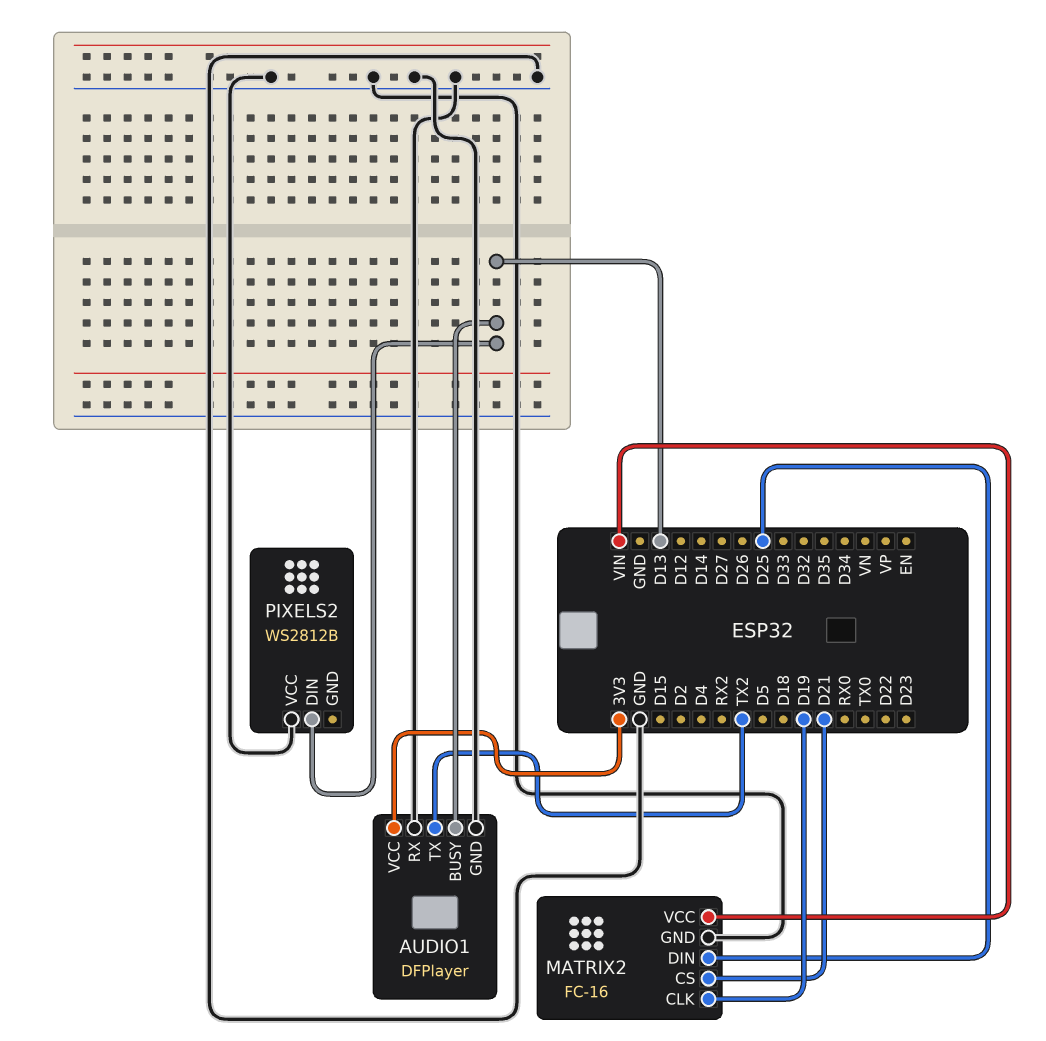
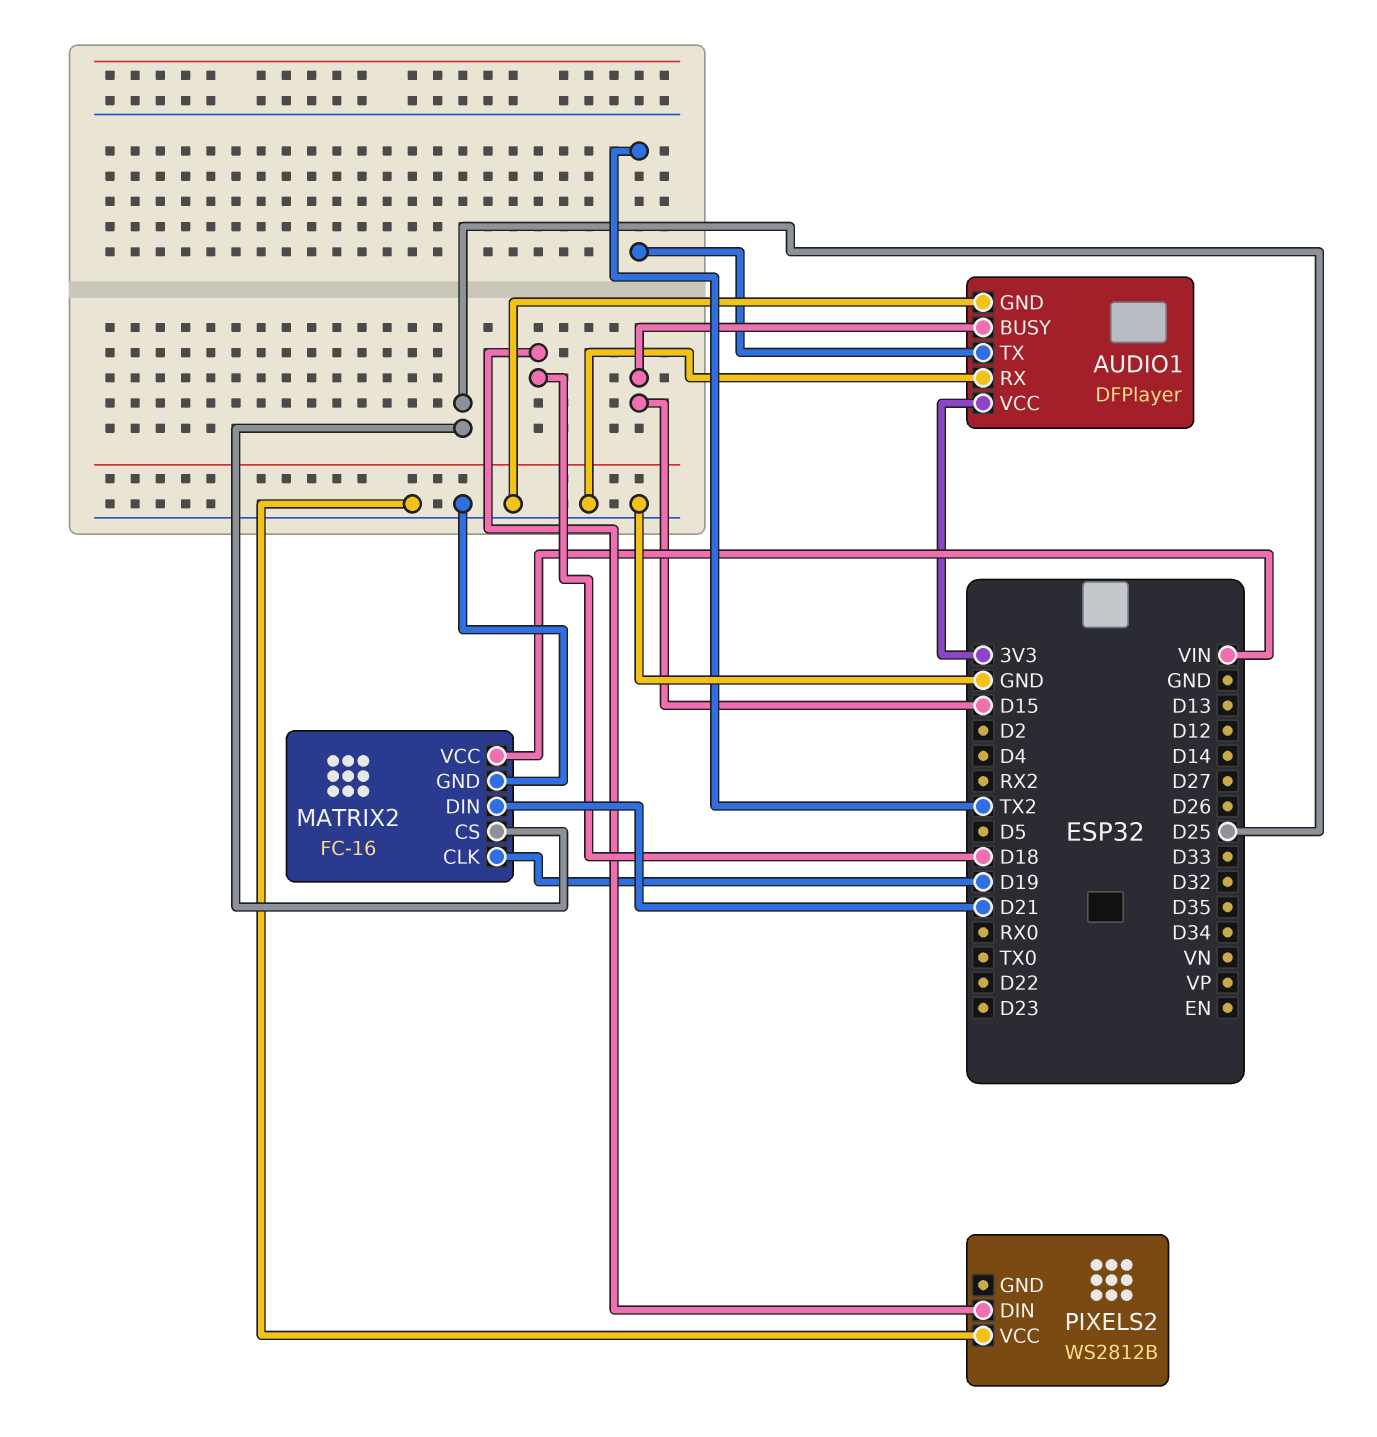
AUDIO1 pin BUSY: D13 -> D15
MATRIX2 pin CS: D21 -> D25
MATRIX2 pin DIN: D25 -> D21
PIXELS2 pin DIN: D13 -> D18

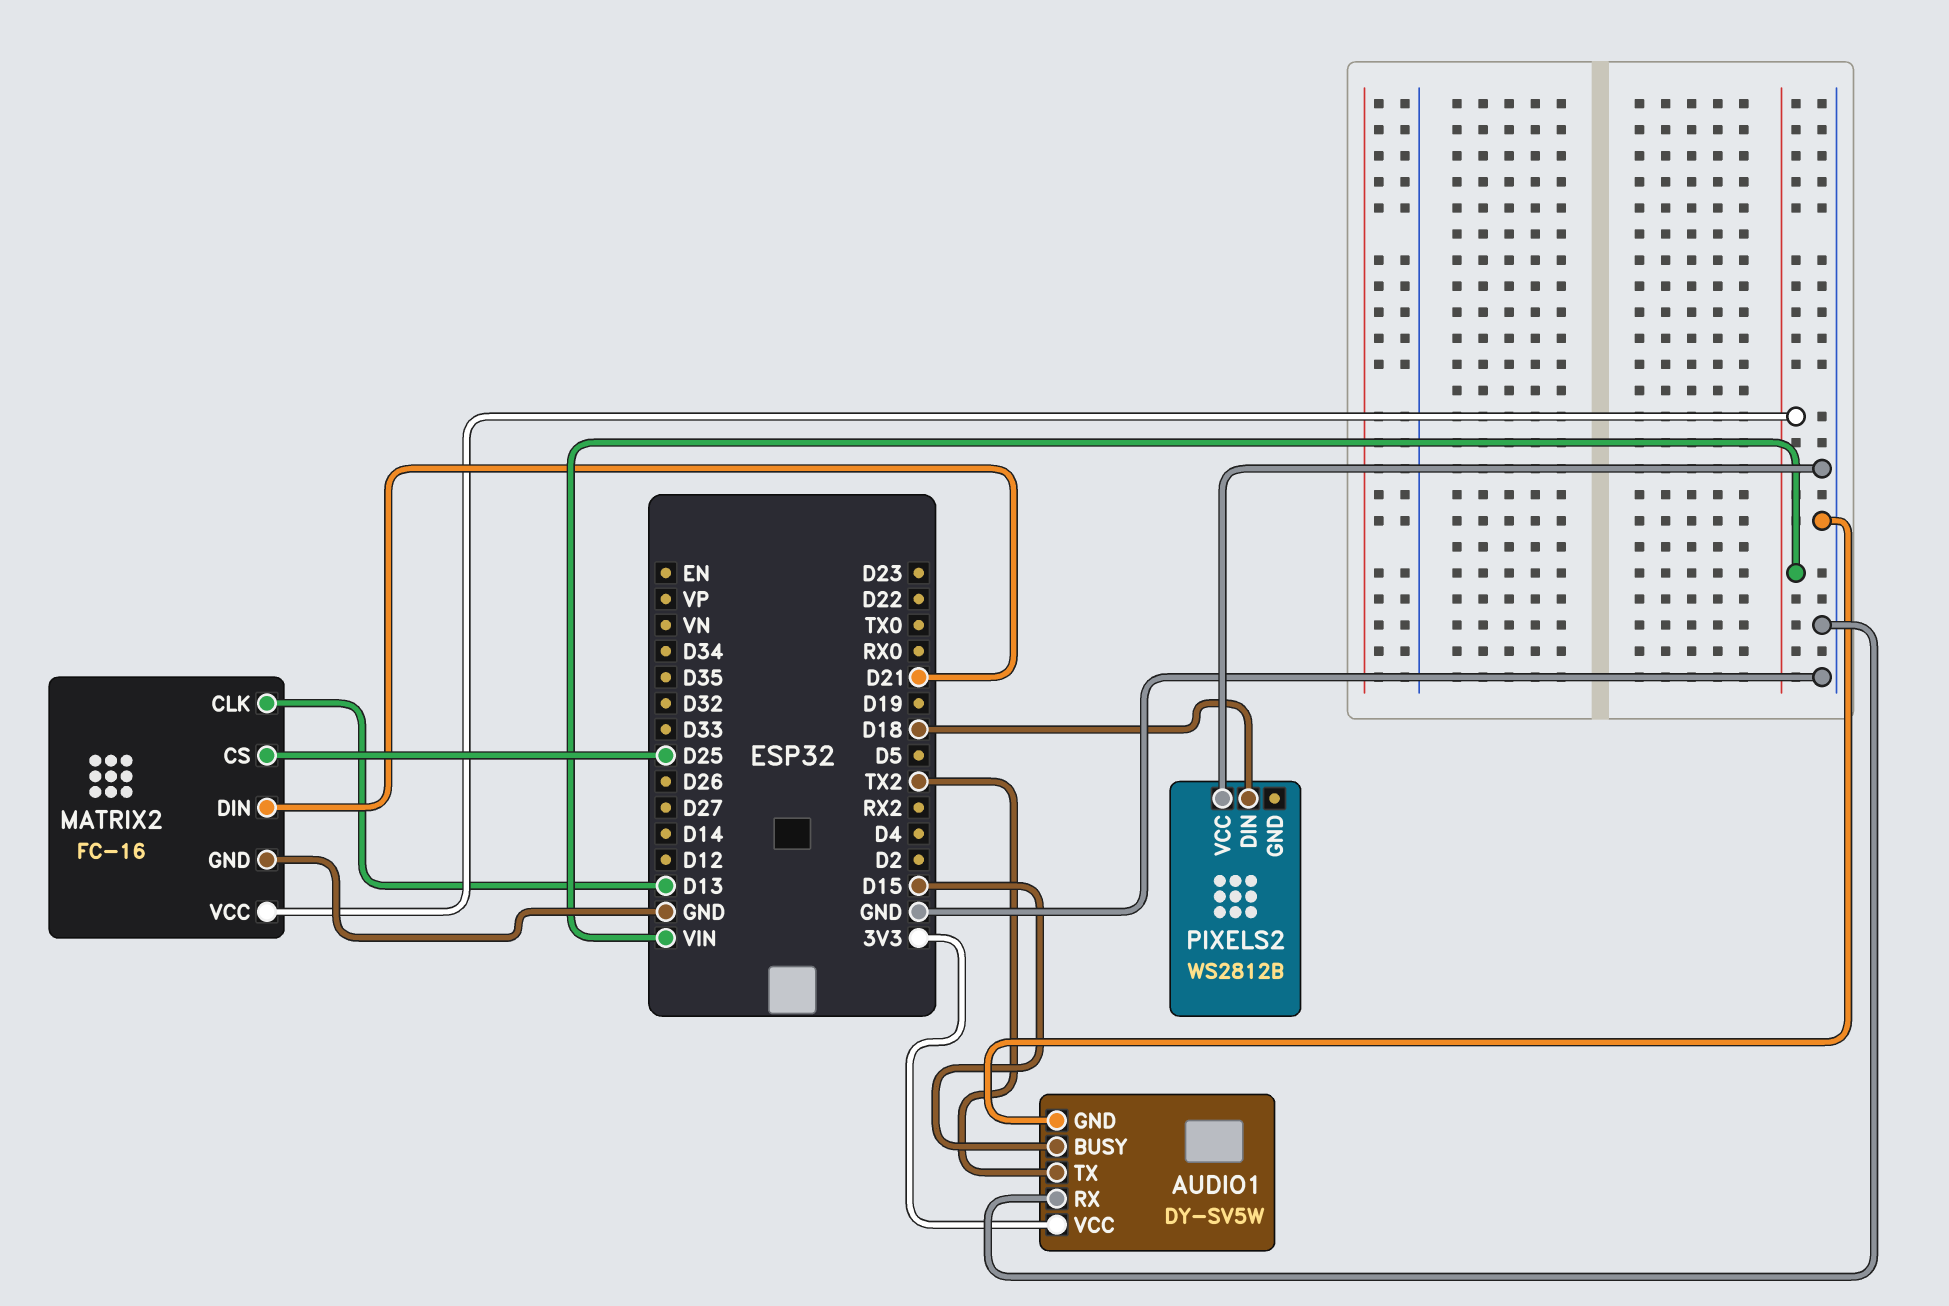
AUDIO1: DFPlayer -> DY-SV5W
MATRIX2 pin CLK: D19 -> D13

